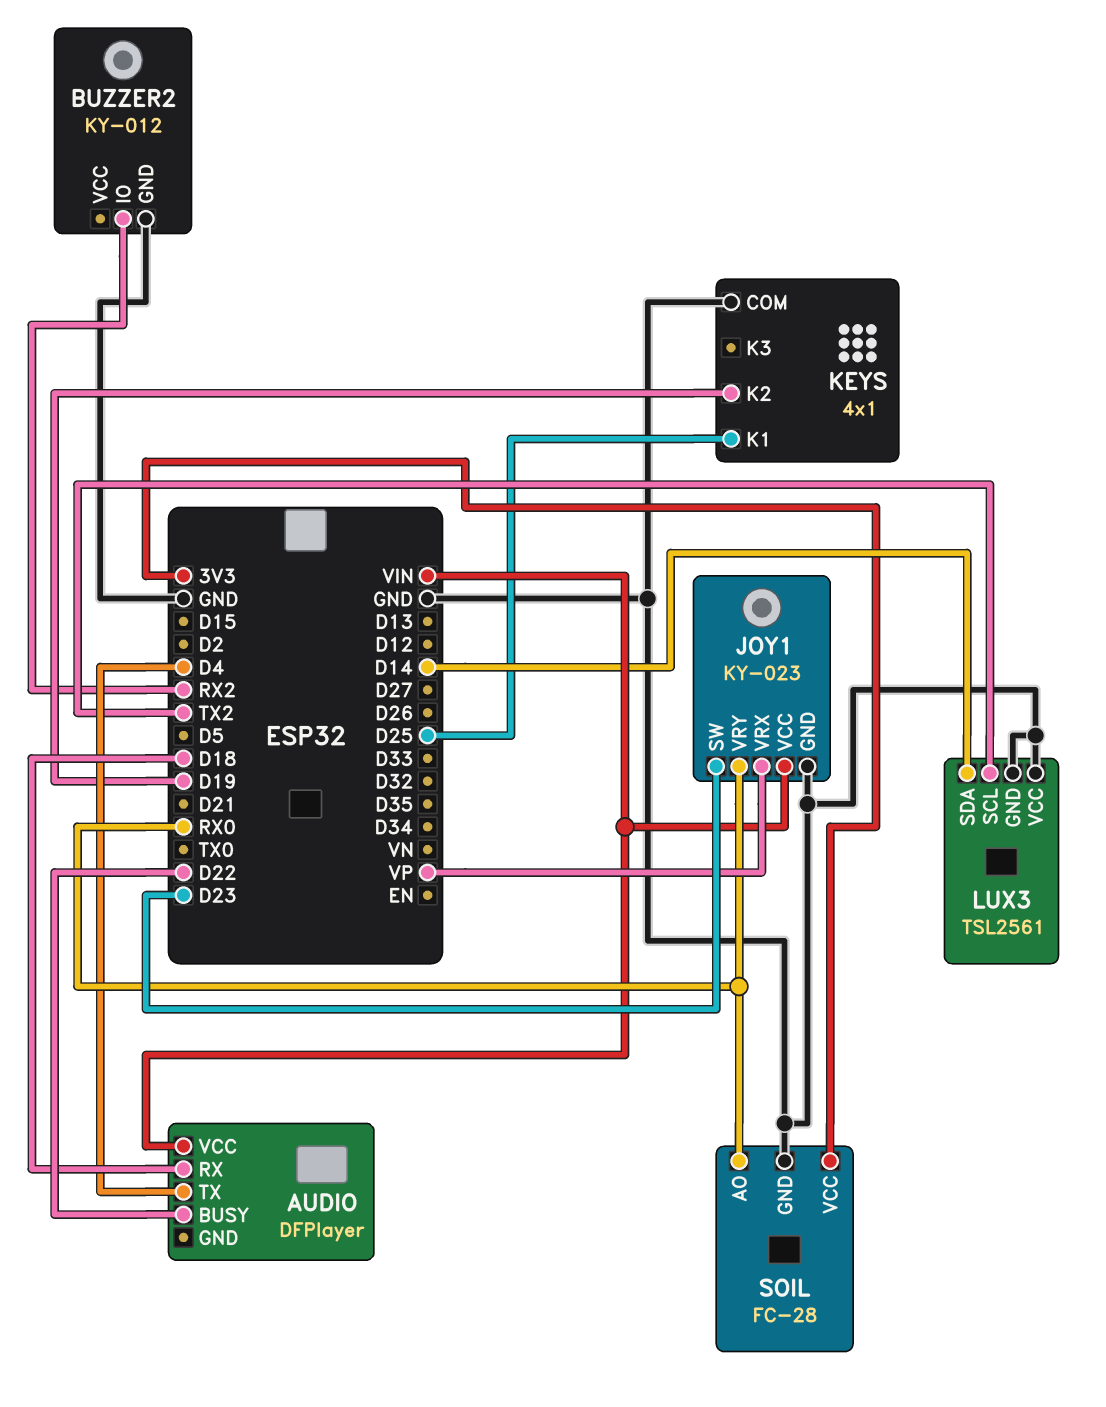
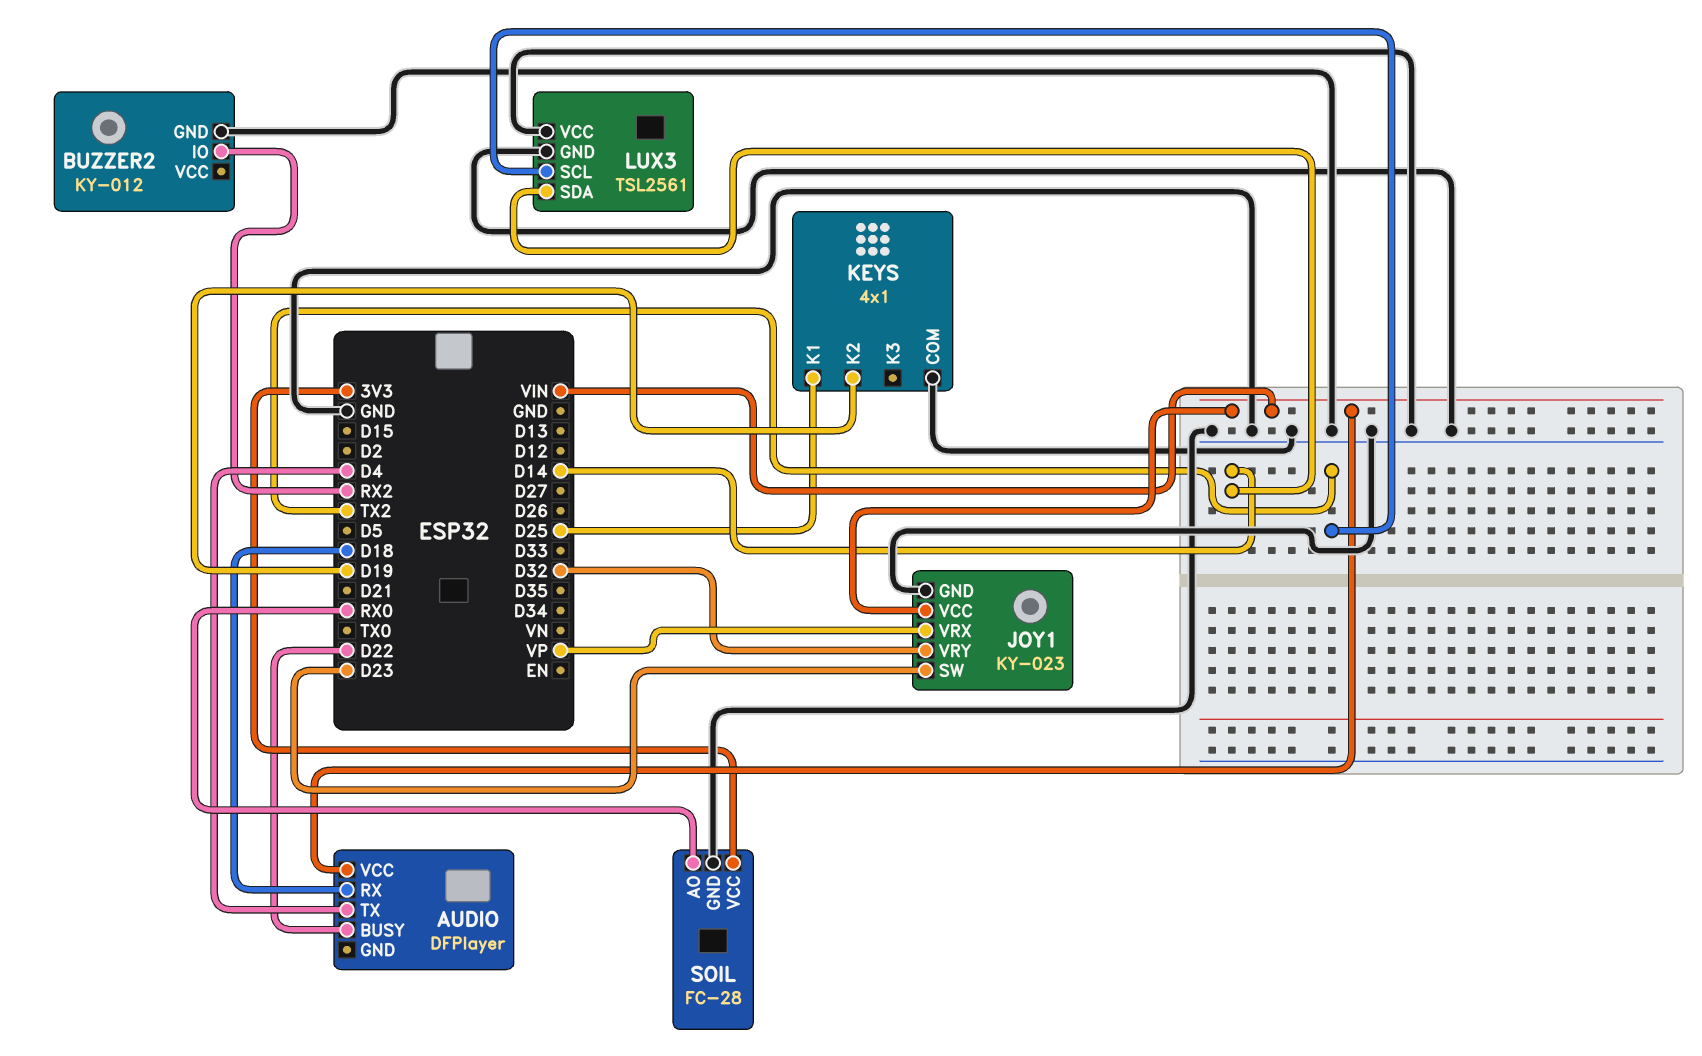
JOY1 pin VRY: RX0 -> D32

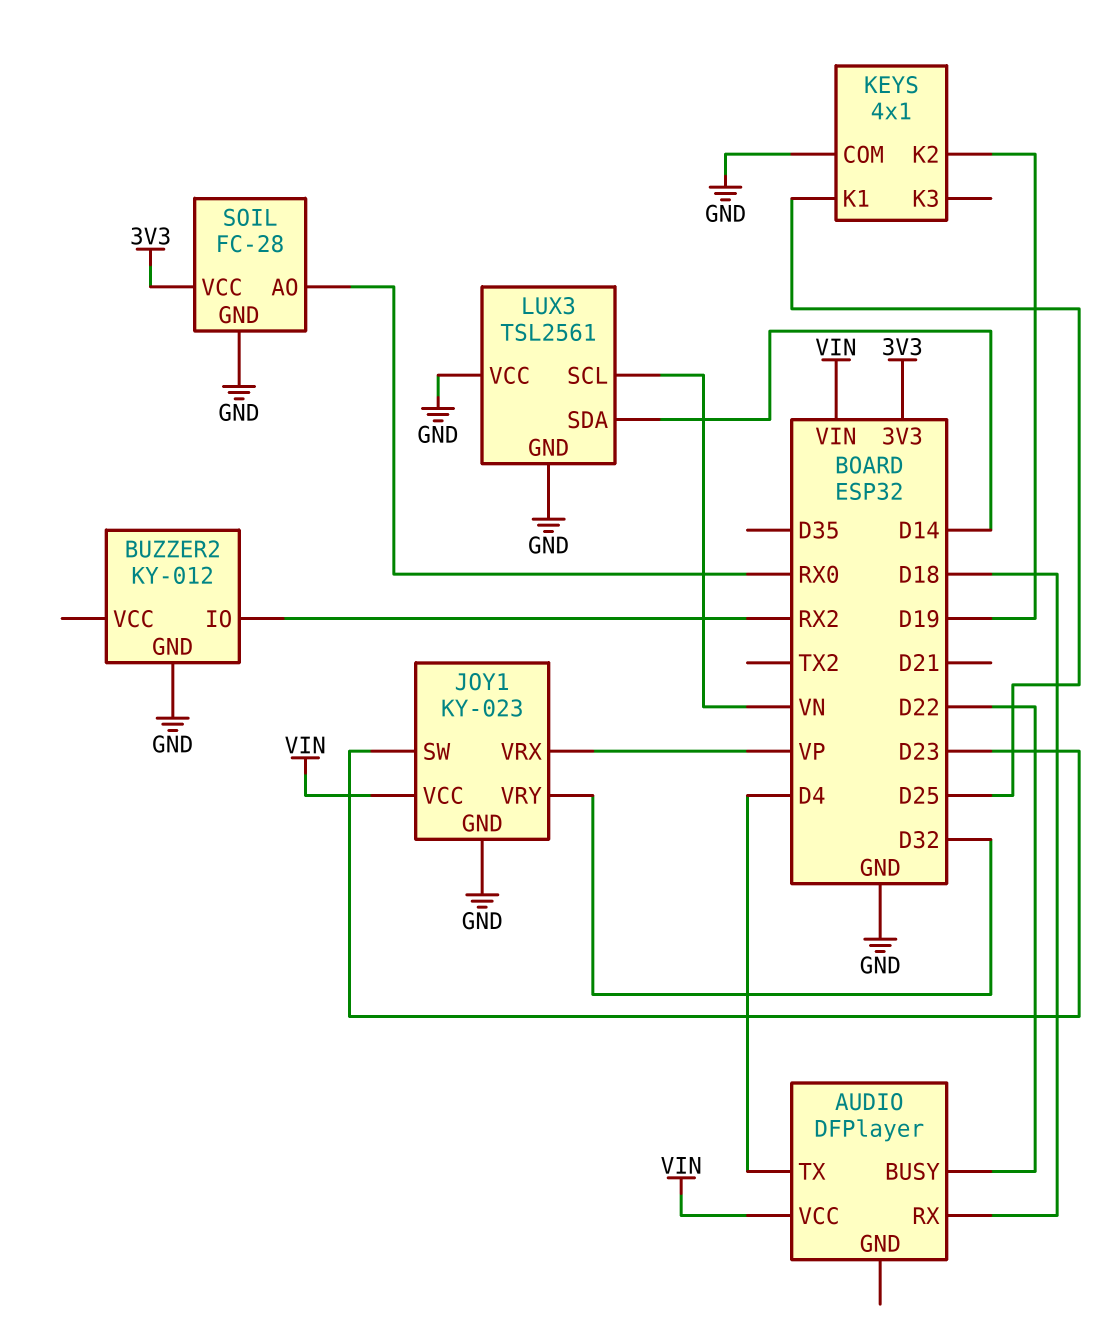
LUX3 pin SCL: TX2 -> VN

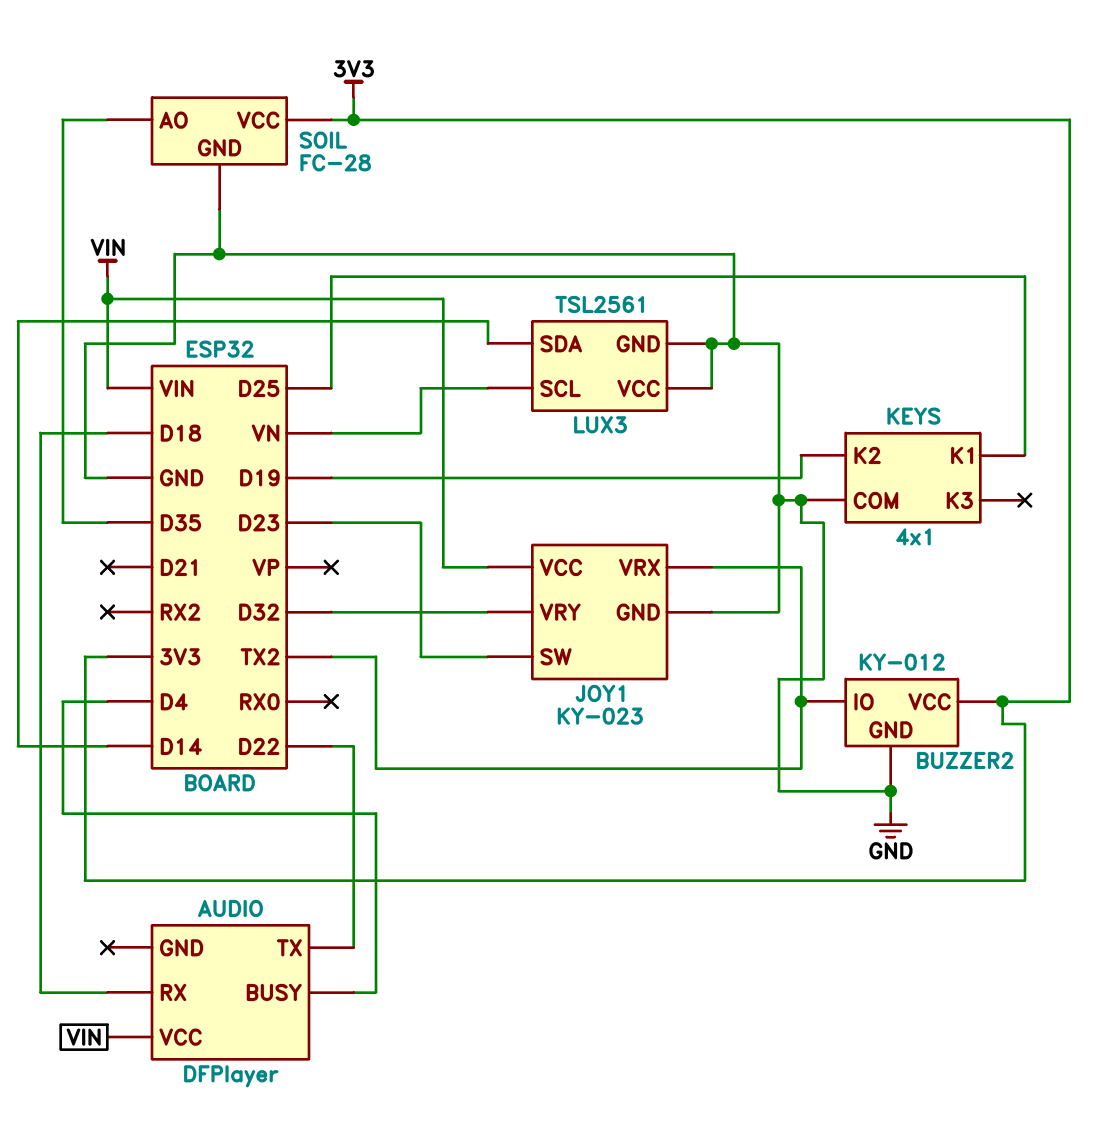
AUDIO pin BUSY: D22 -> D4
AUDIO pin TX: D4 -> D22
BUZZER2 pin IO: RX2 -> TX2
BUZZER2 pin VCC: none -> 3V3
JOY1 pin VRX: VP -> TX2
SOIL pin AO: RX0 -> D35

